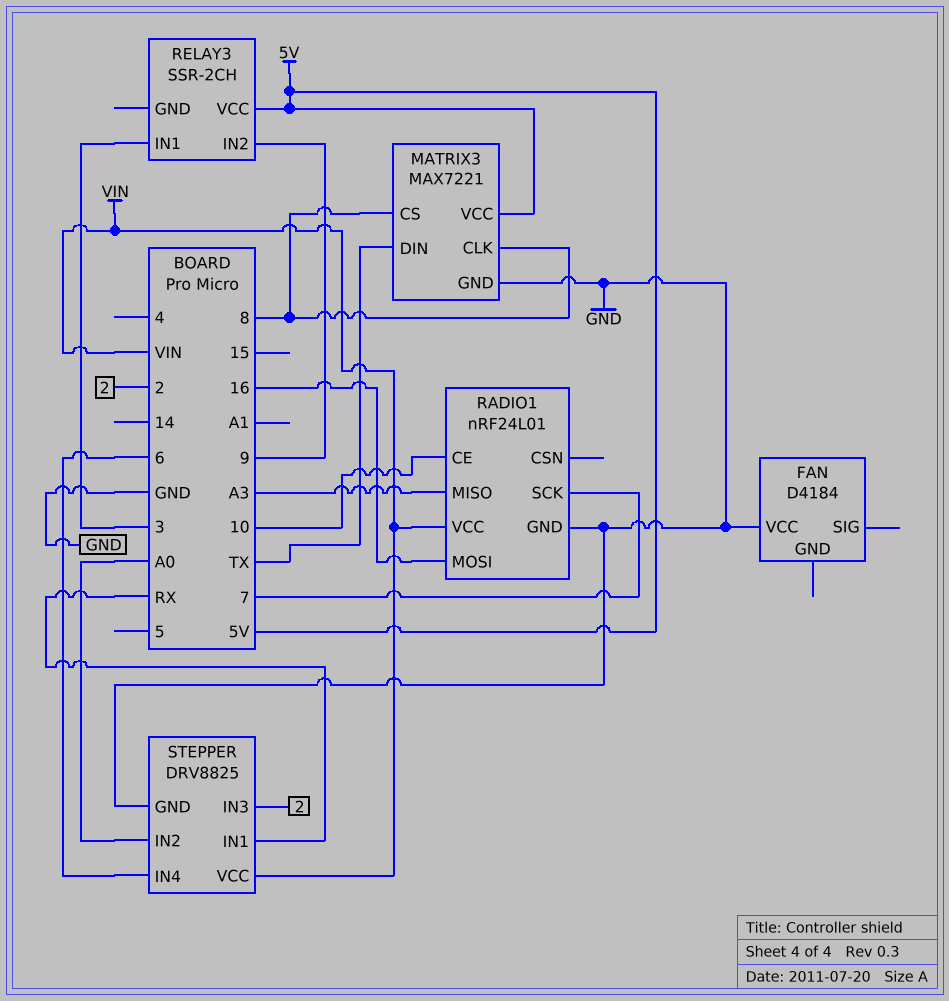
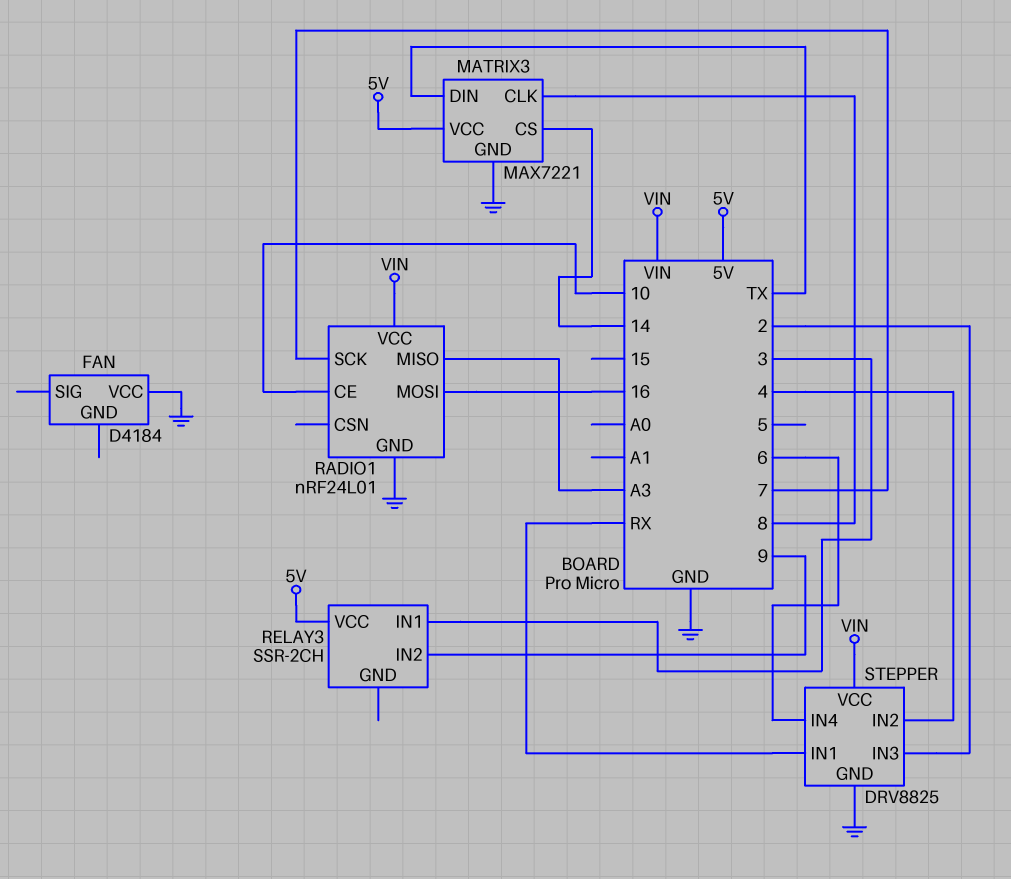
MATRIX3 pin CS: 8 -> 14
STEPPER pin IN2: A0 -> 4

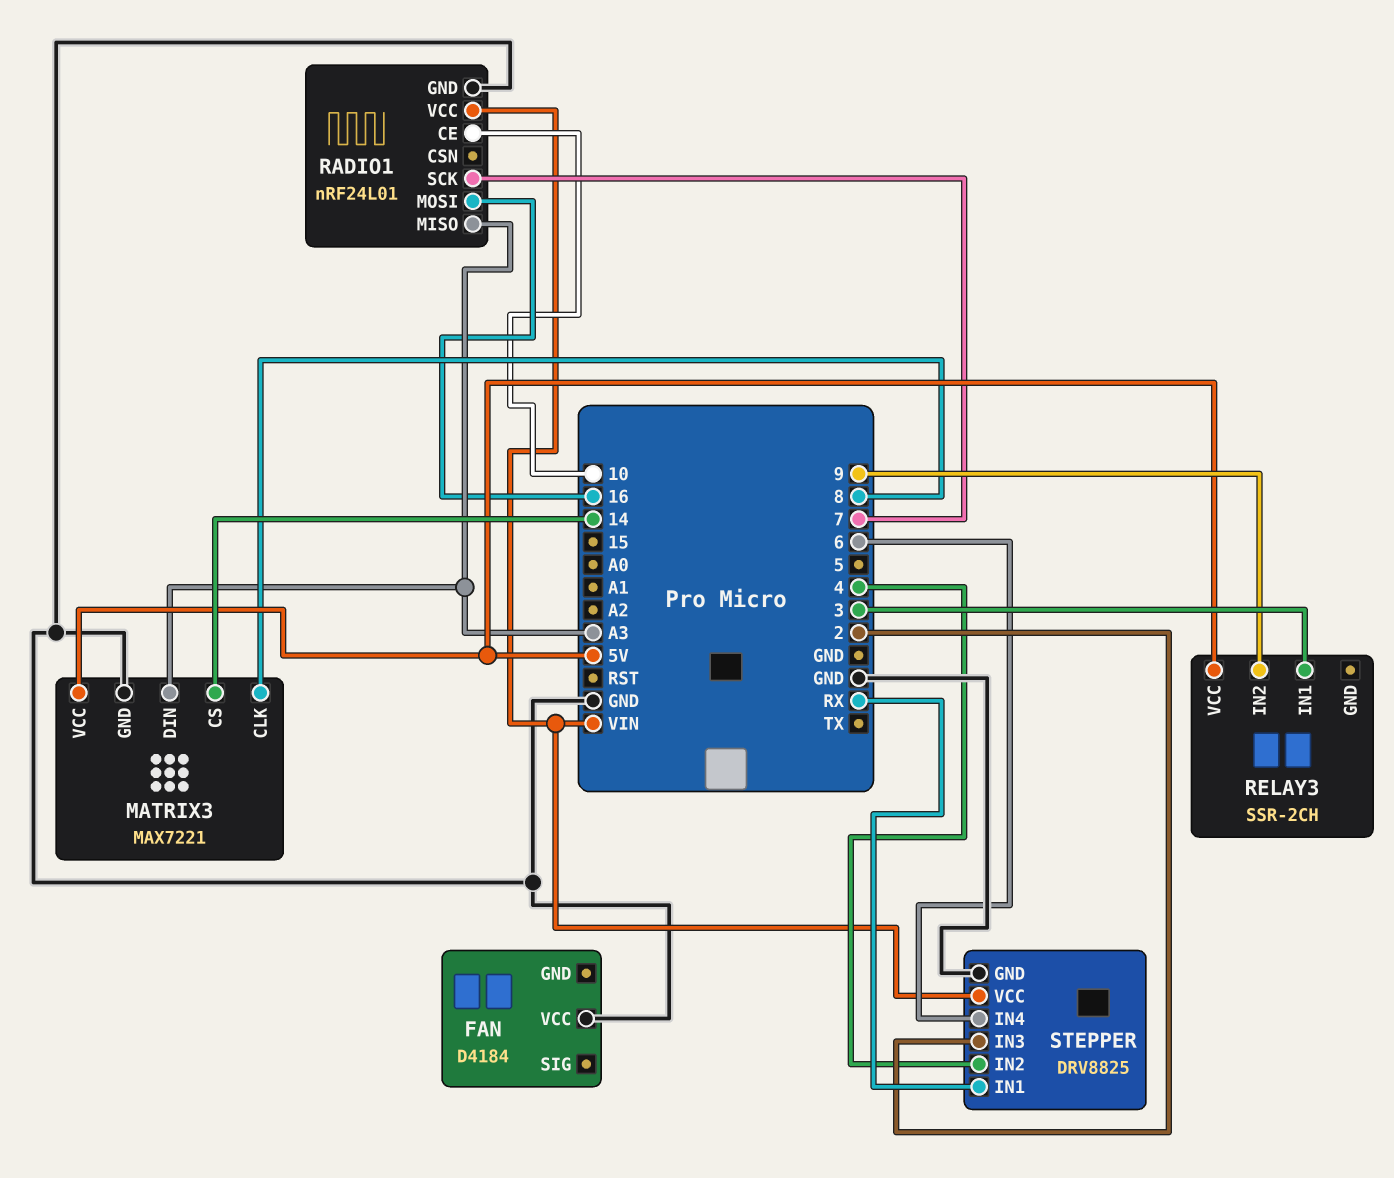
MATRIX3 pin DIN: TX -> A3

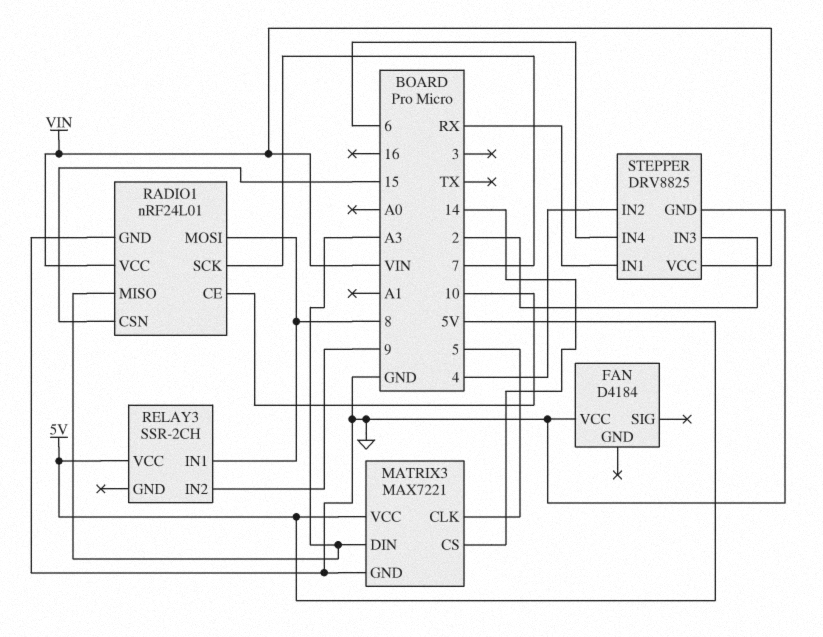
MATRIX3 pin CLK: 8 -> 5
RADIO1 pin CSN: none -> 15
RADIO1 pin MOSI: 16 -> 8
RELAY3 pin IN1: 3 -> 8

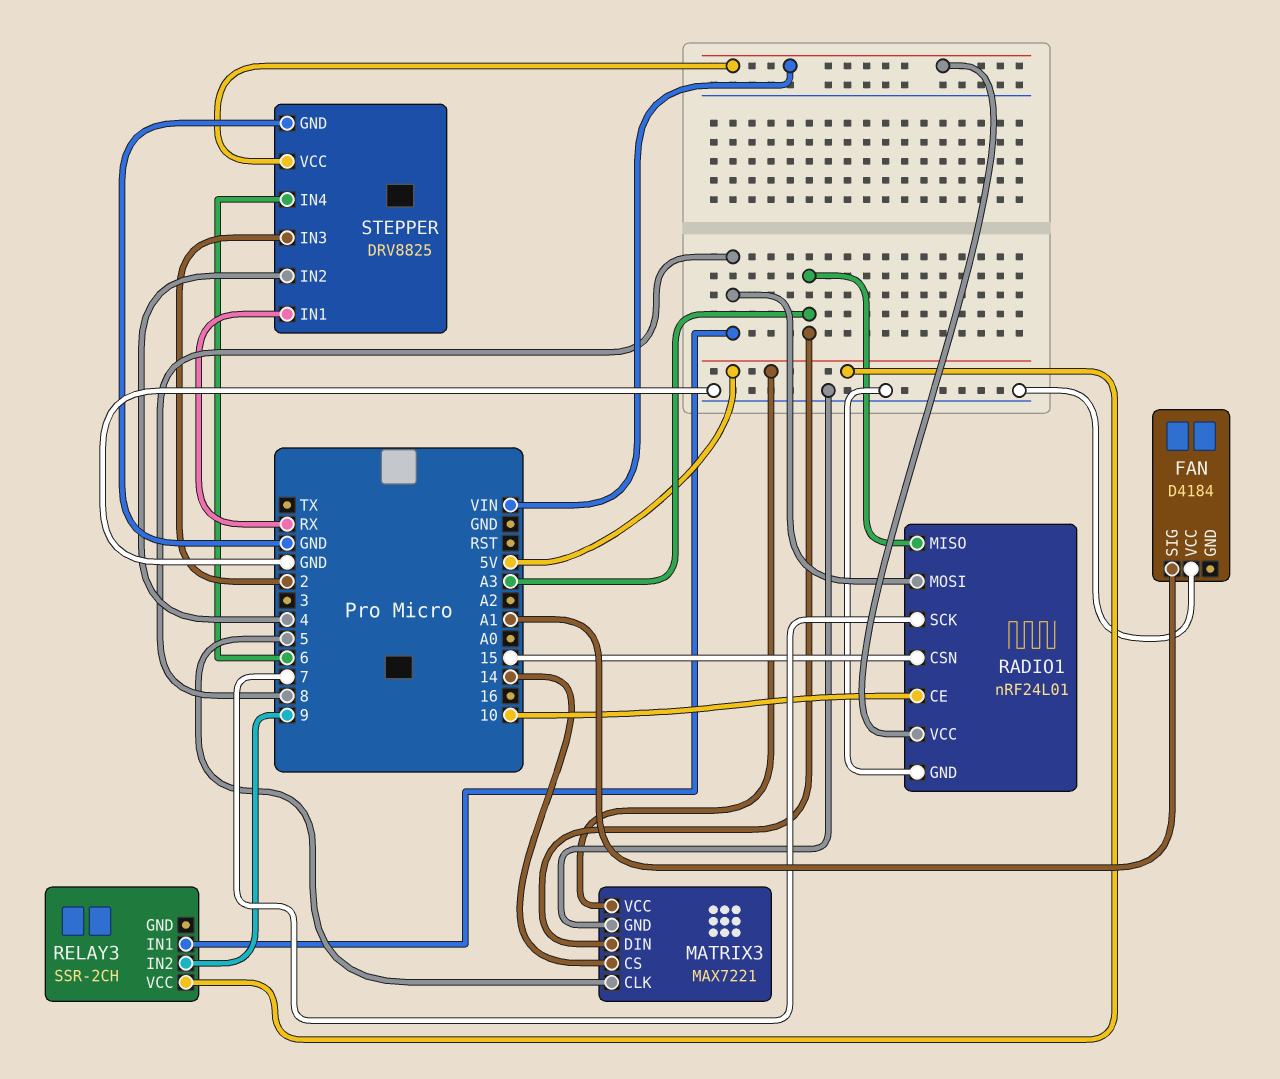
FAN pin SIG: none -> A1

